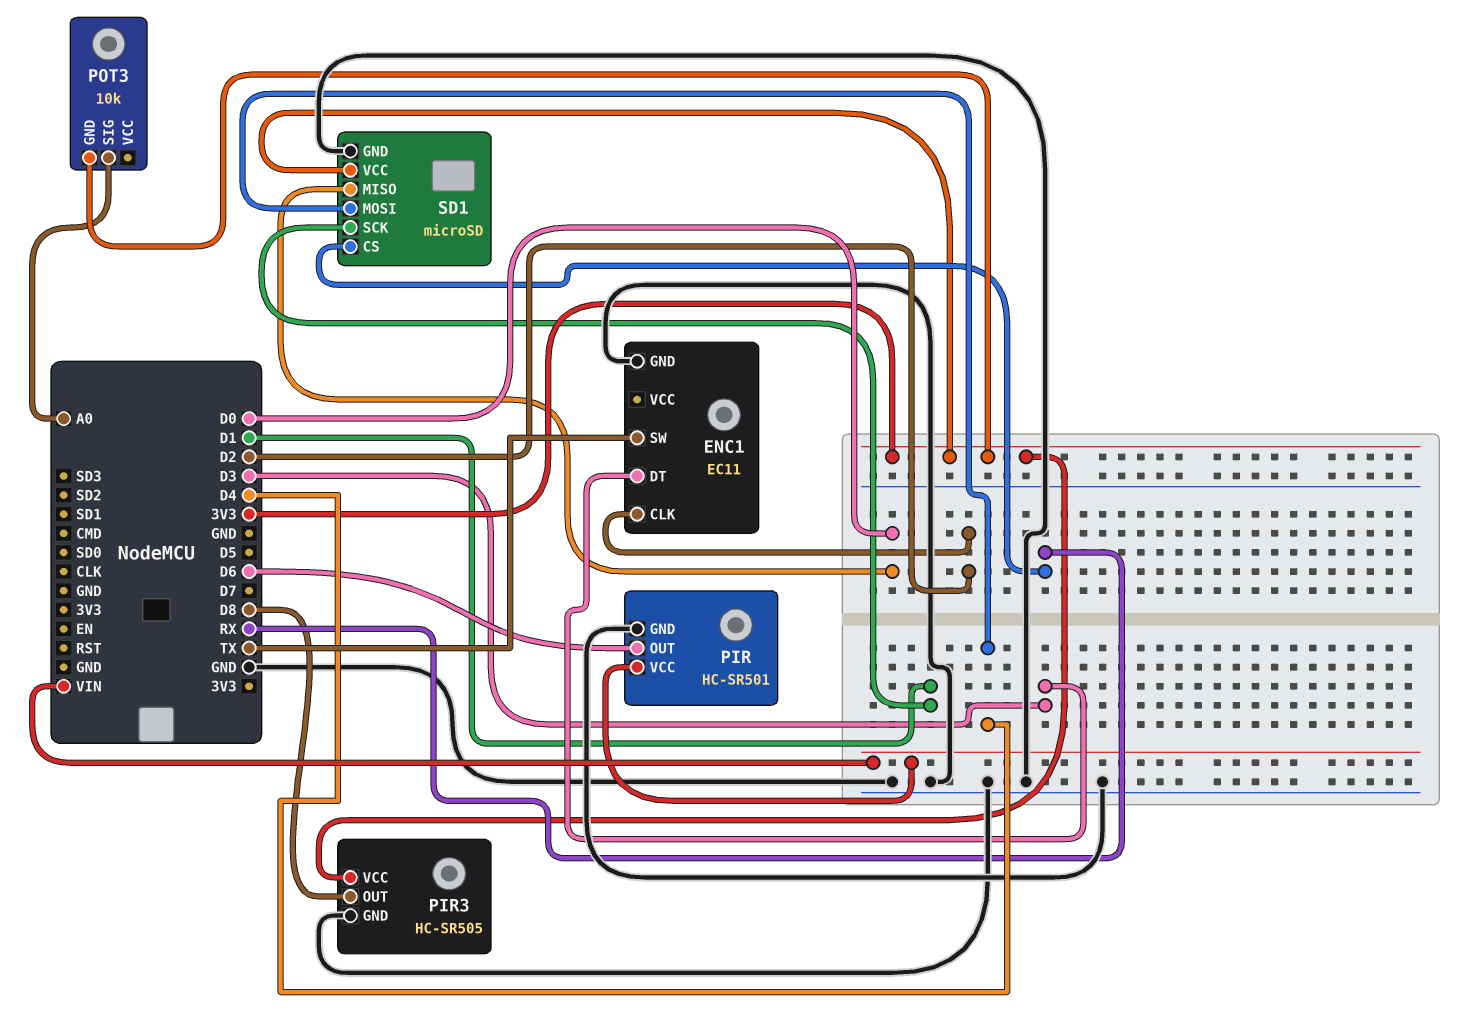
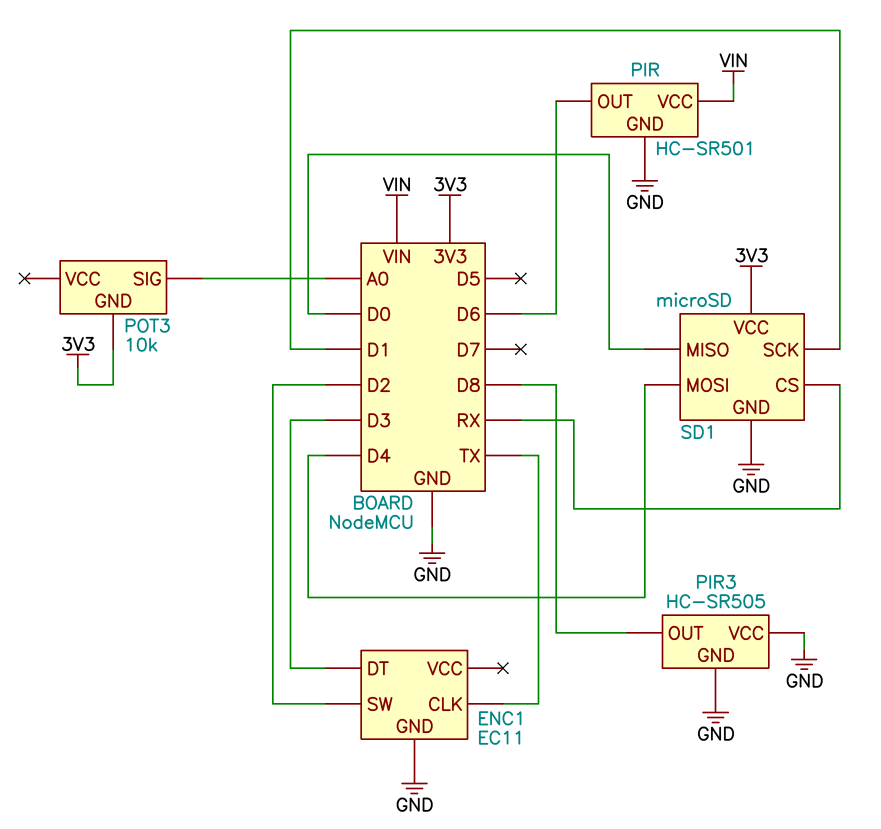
ENC1 pin CLK: D2 -> TX
ENC1 pin SW: TX -> D2
PIR3 pin VCC: 3V3 -> GND

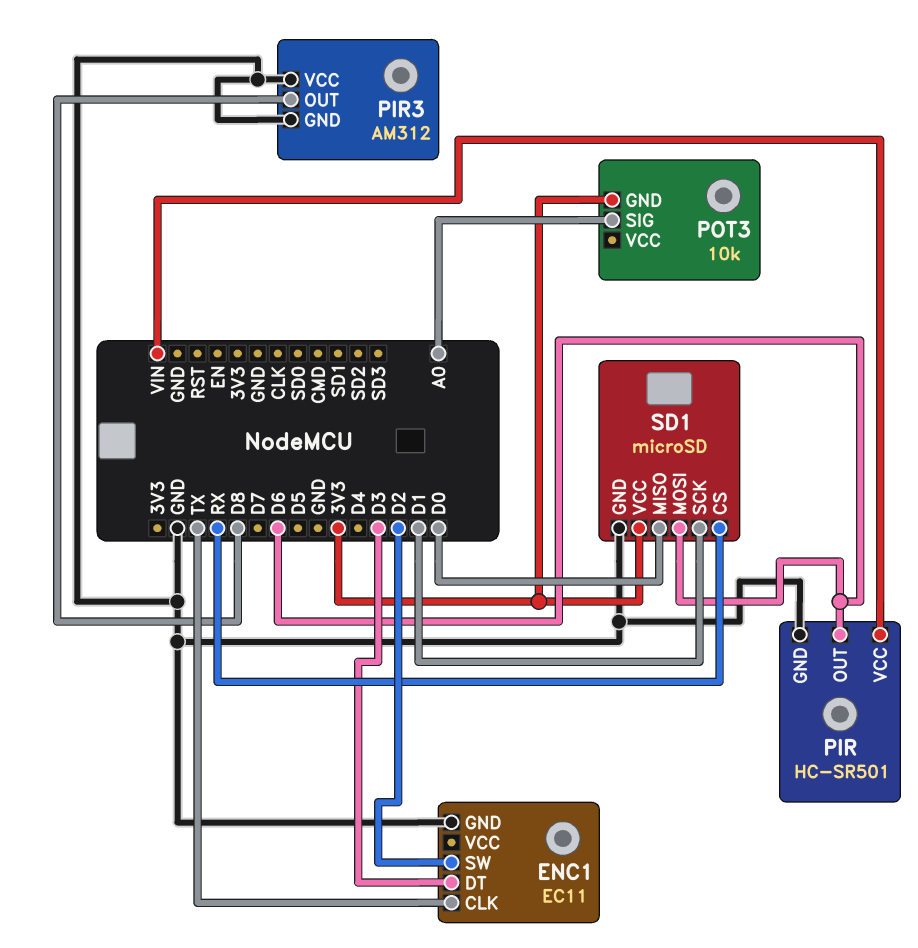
PIR3: HC-SR505 -> AM312
SD1 pin MOSI: D4 -> D6

